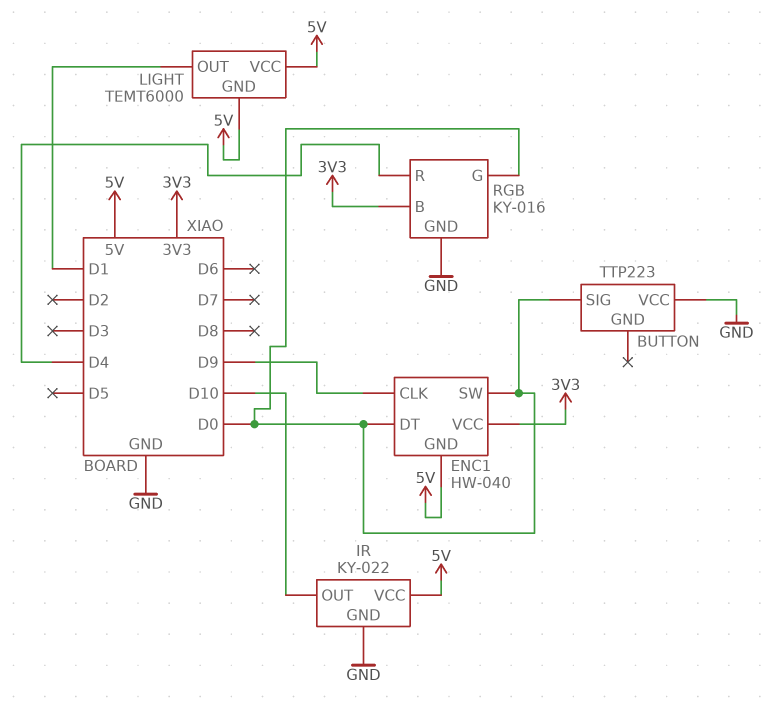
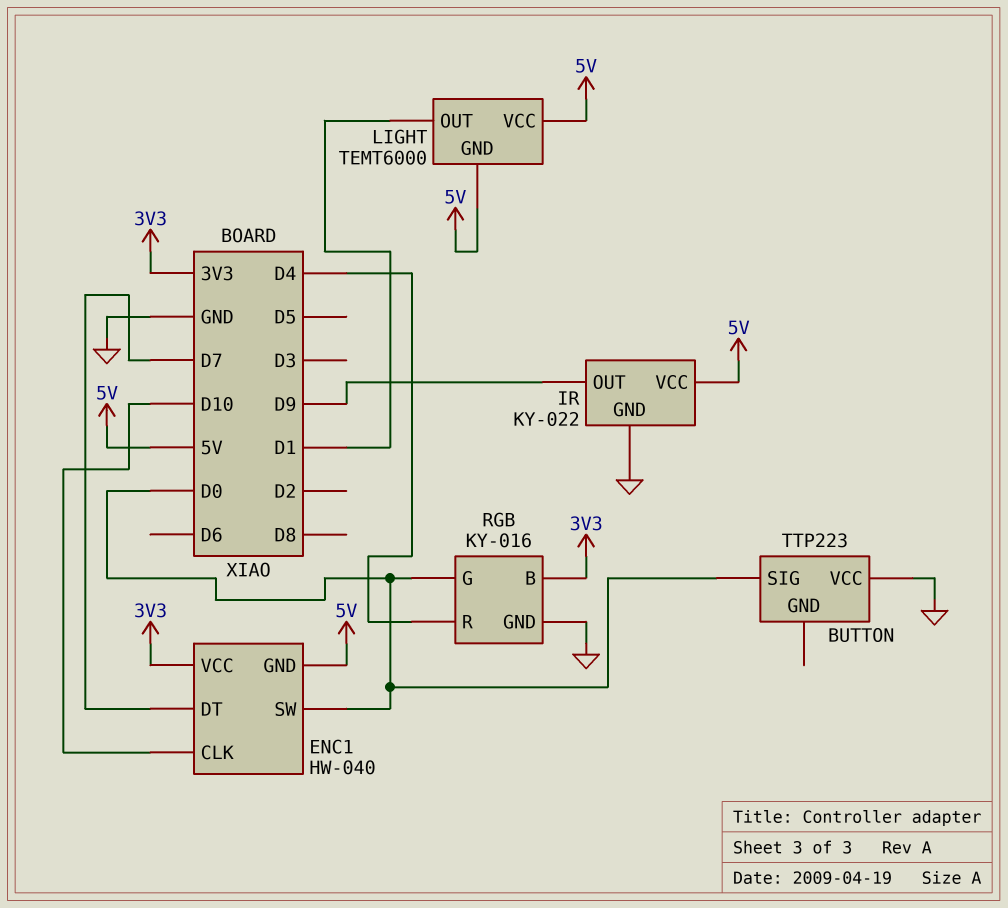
ENC1 pin CLK: D9 -> D10
ENC1 pin DT: D0 -> D7
IR pin OUT: D10 -> D9

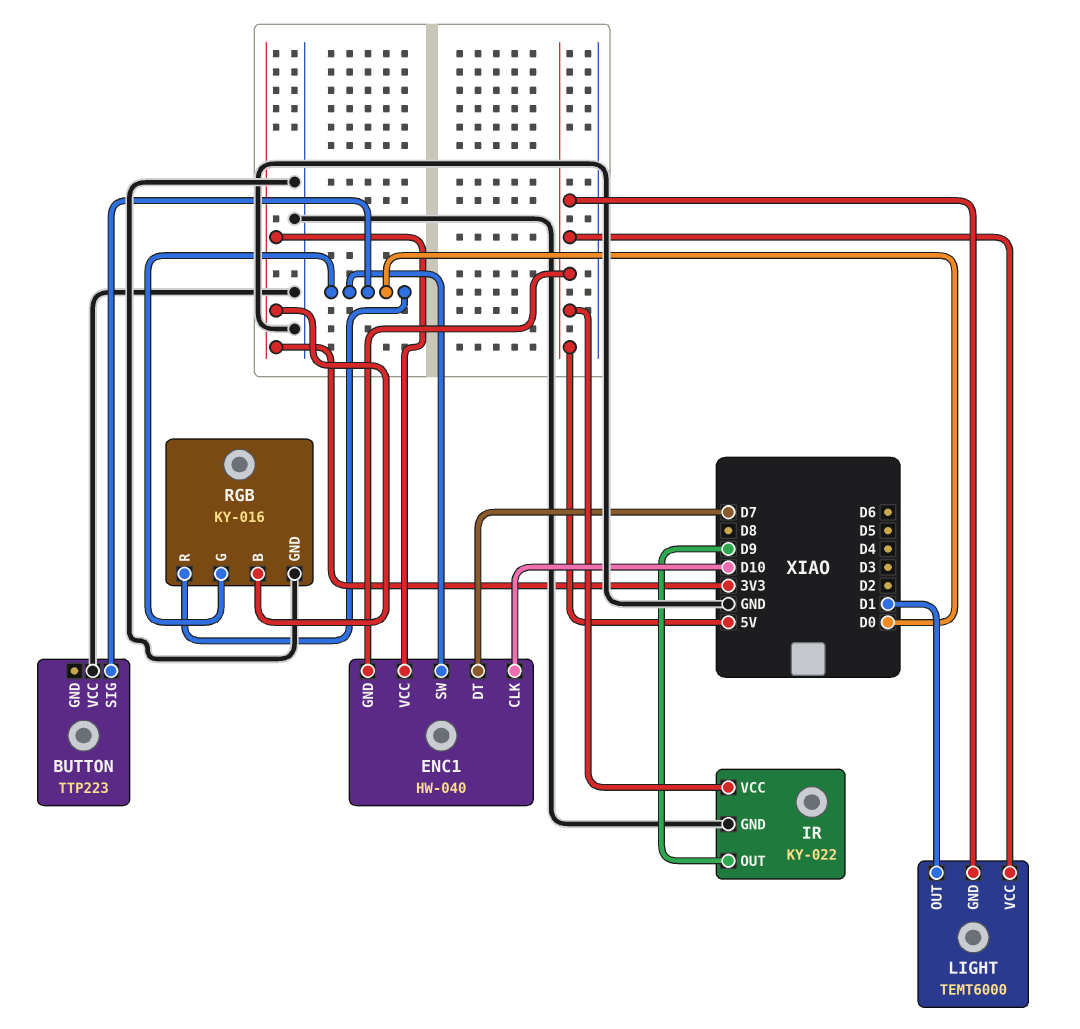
RGB pin R: D4 -> D0

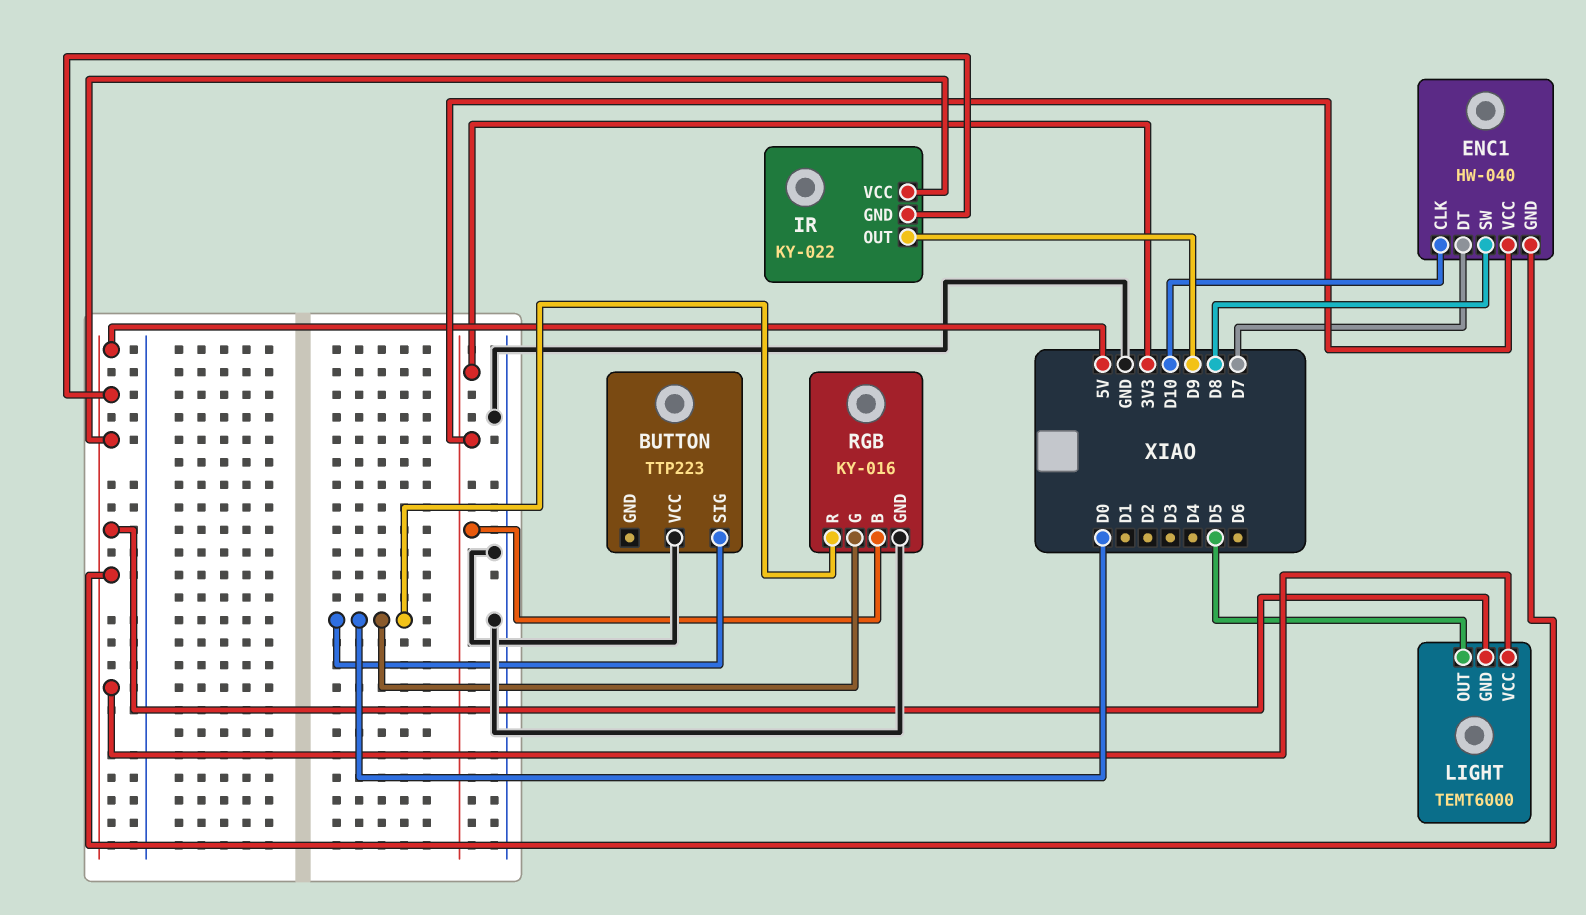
ENC1 pin SW: D0 -> D8
IR pin GND: GND -> 5V
LIGHT pin OUT: D1 -> D5

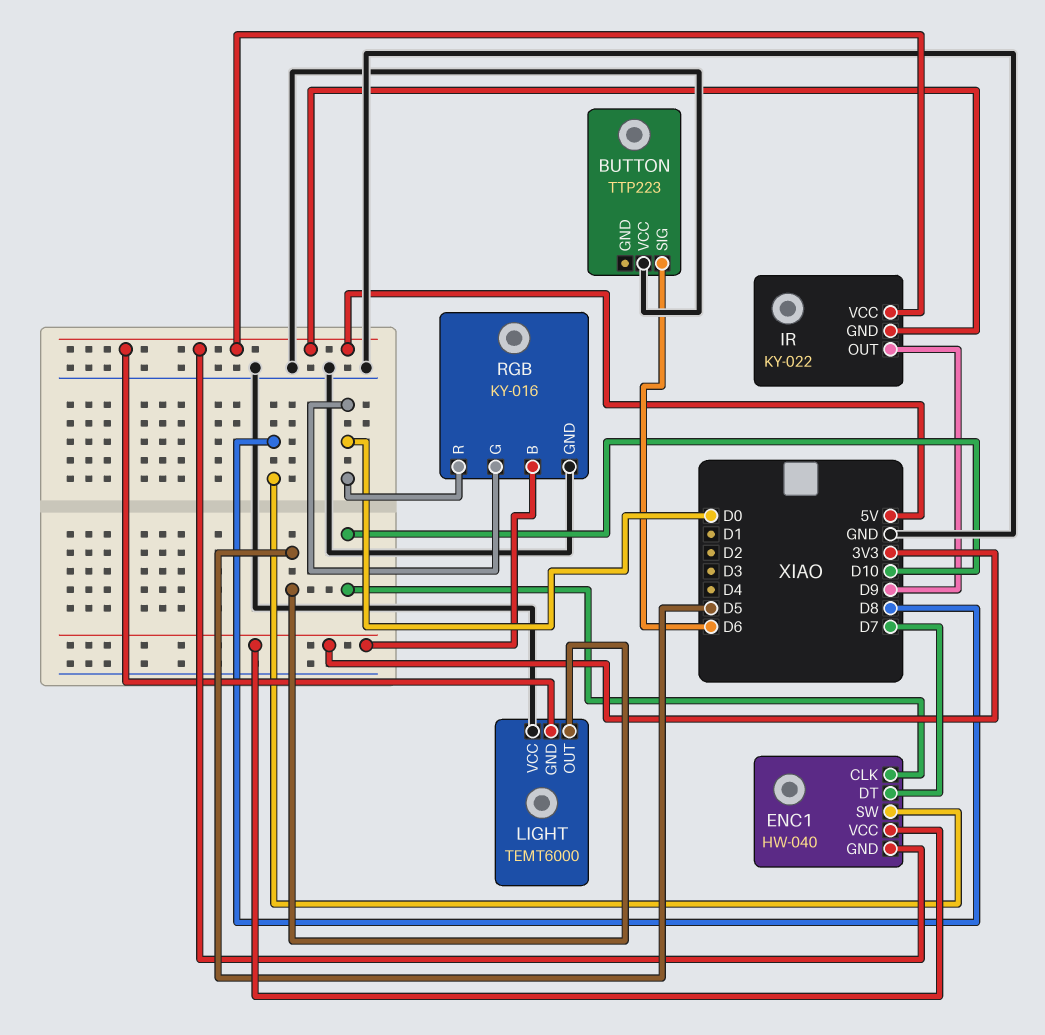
BUTTON pin SIG: D0 -> D6
LIGHT pin VCC: 5V -> GND

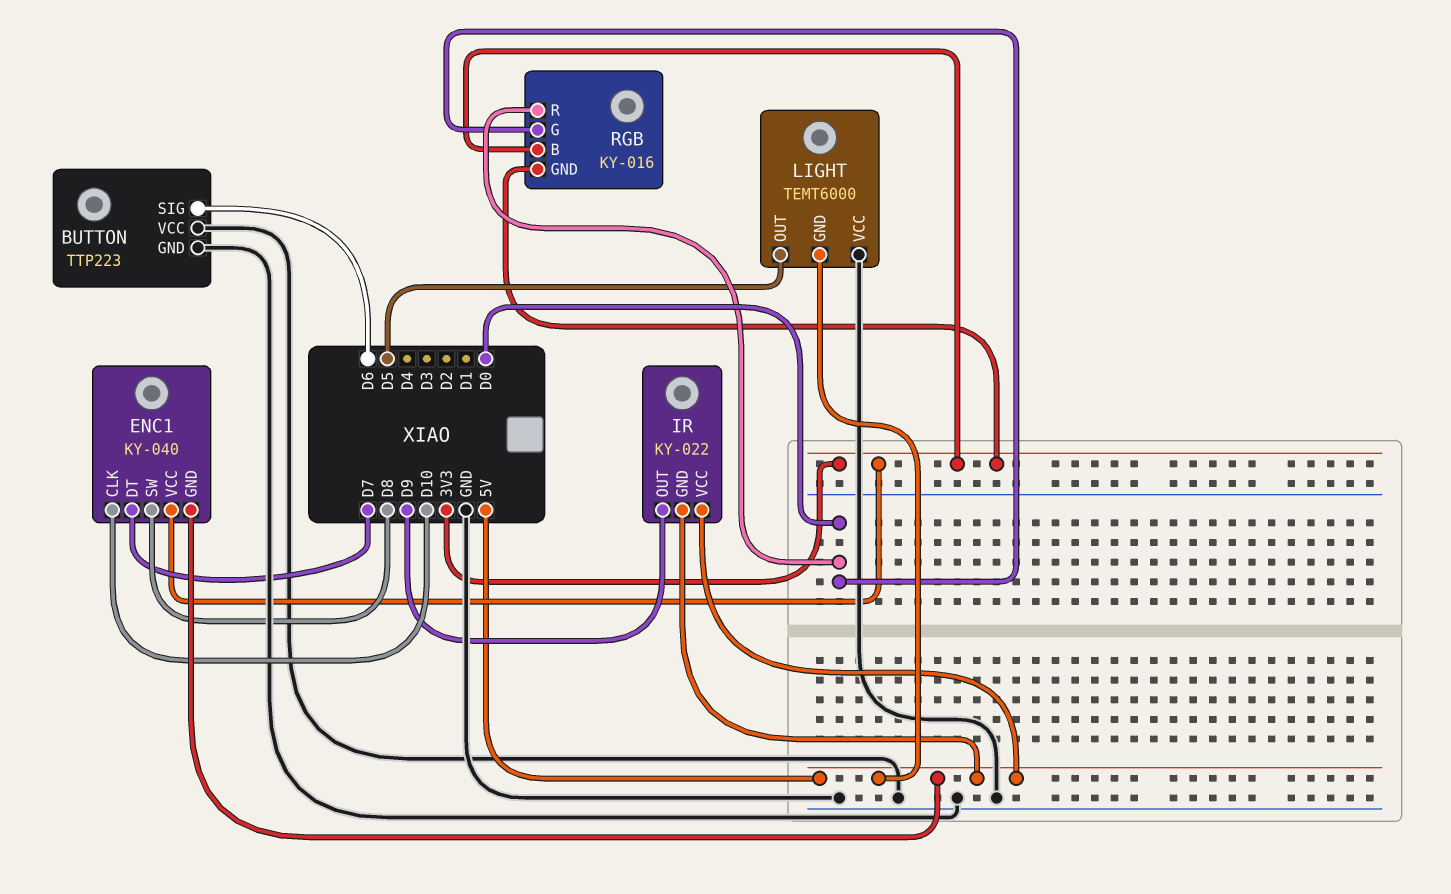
BUTTON pin GND: none -> GND
ENC1: HW-040 -> KY-040
RGB pin GND: GND -> 3V3

